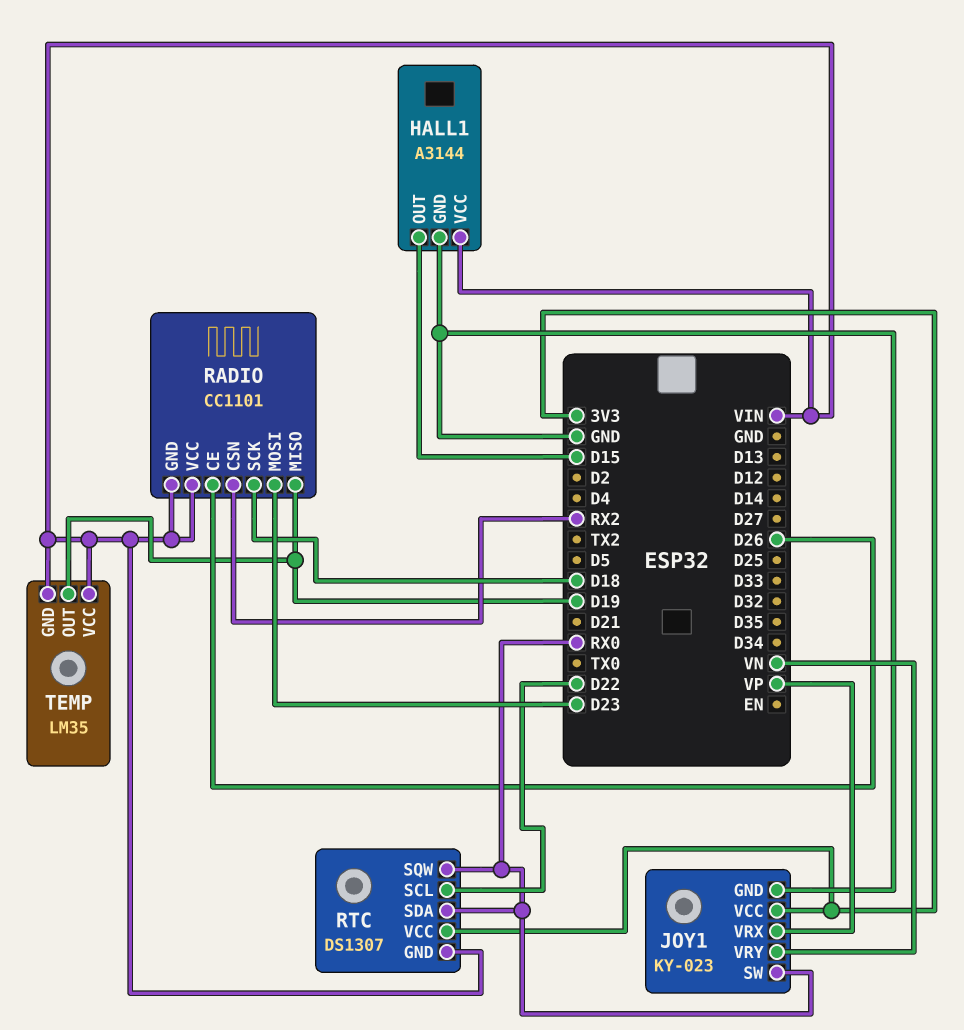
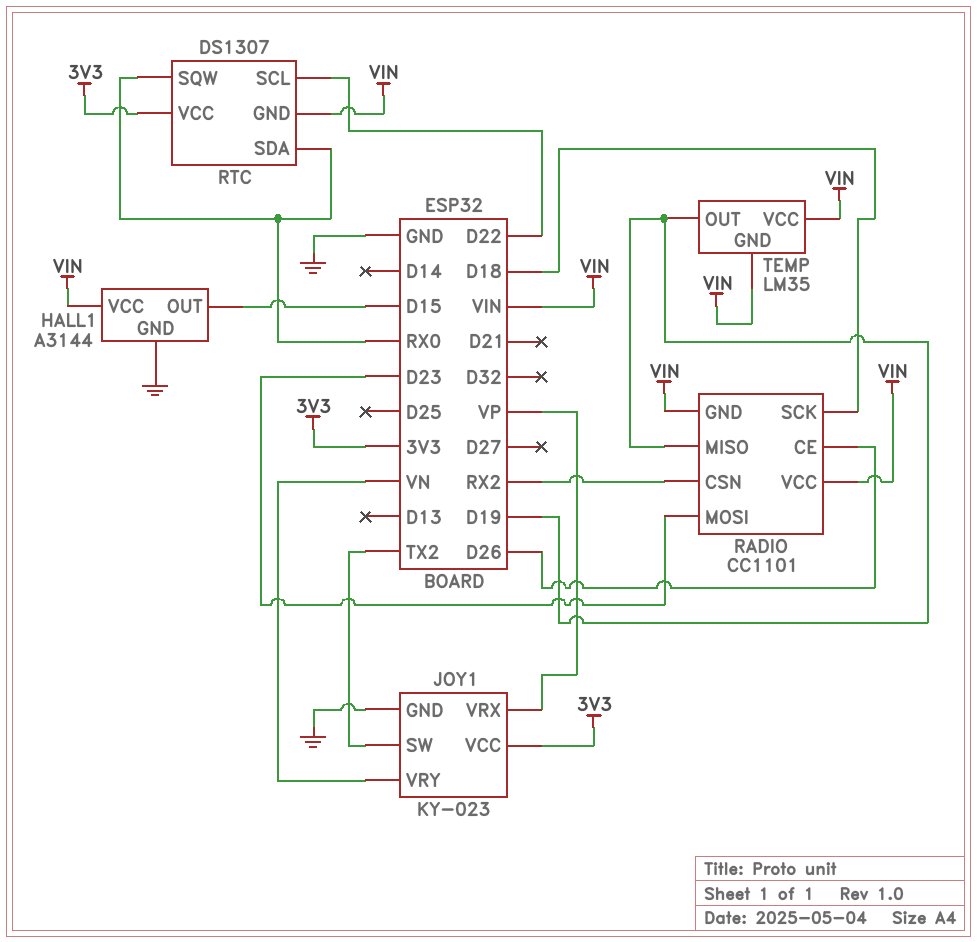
JOY1 pin SW: RX0 -> TX2

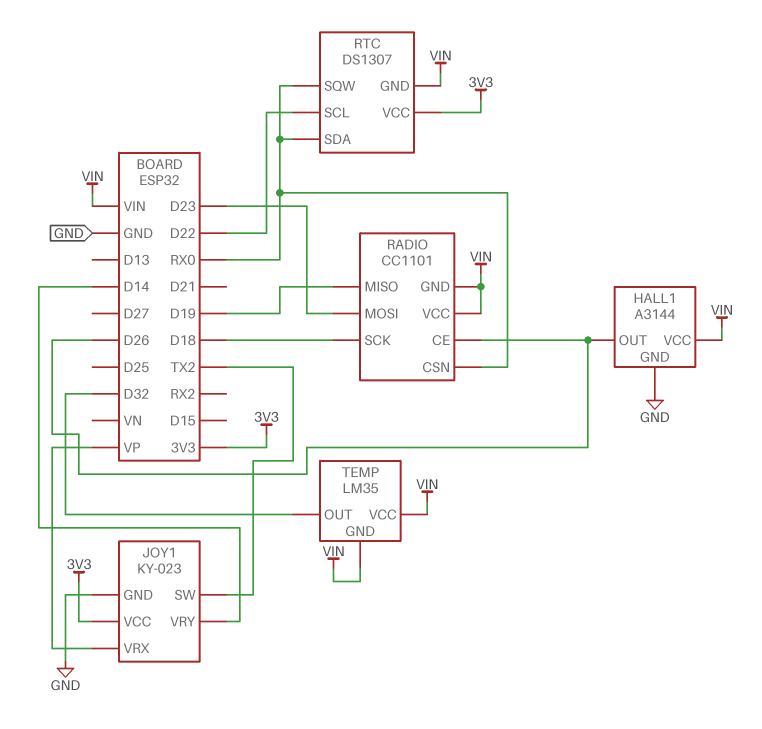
HALL1 pin OUT: D15 -> D26
JOY1 pin VRY: VN -> D14
RADIO pin CSN: RX2 -> RX0
TEMP pin OUT: D19 -> D32

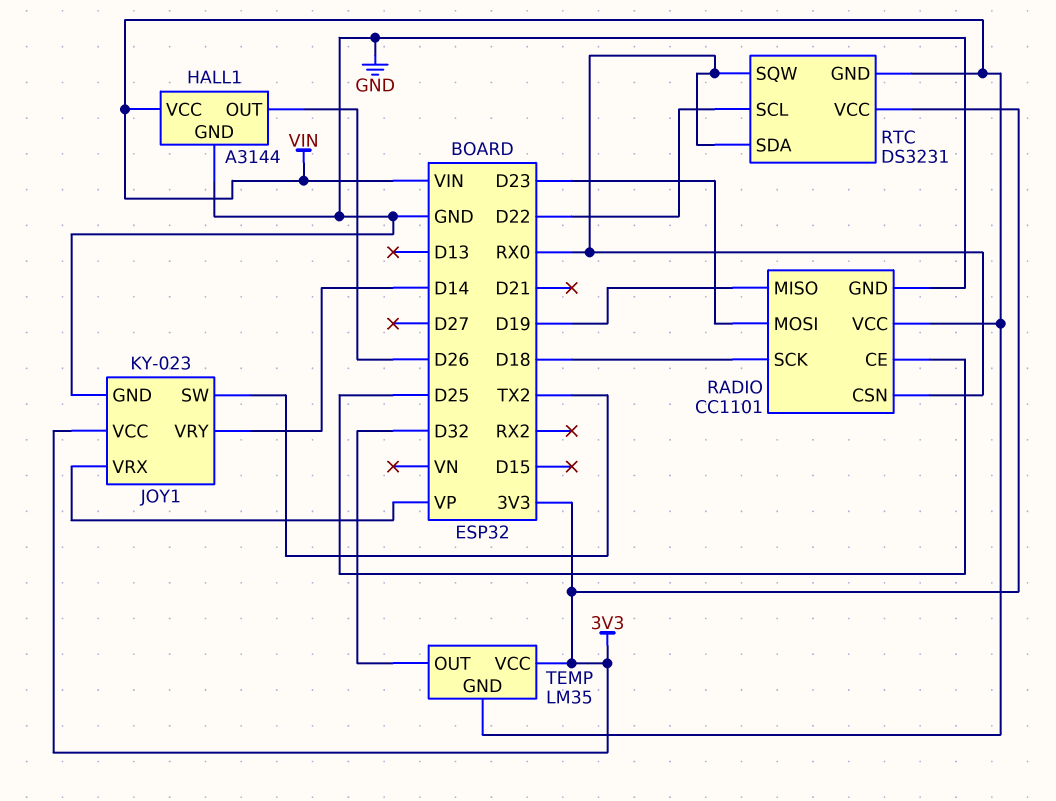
RADIO pin CE: D26 -> D25
RADIO pin GND: VIN -> GND
RTC: DS1307 -> DS3231
TEMP pin VCC: VIN -> 3V3

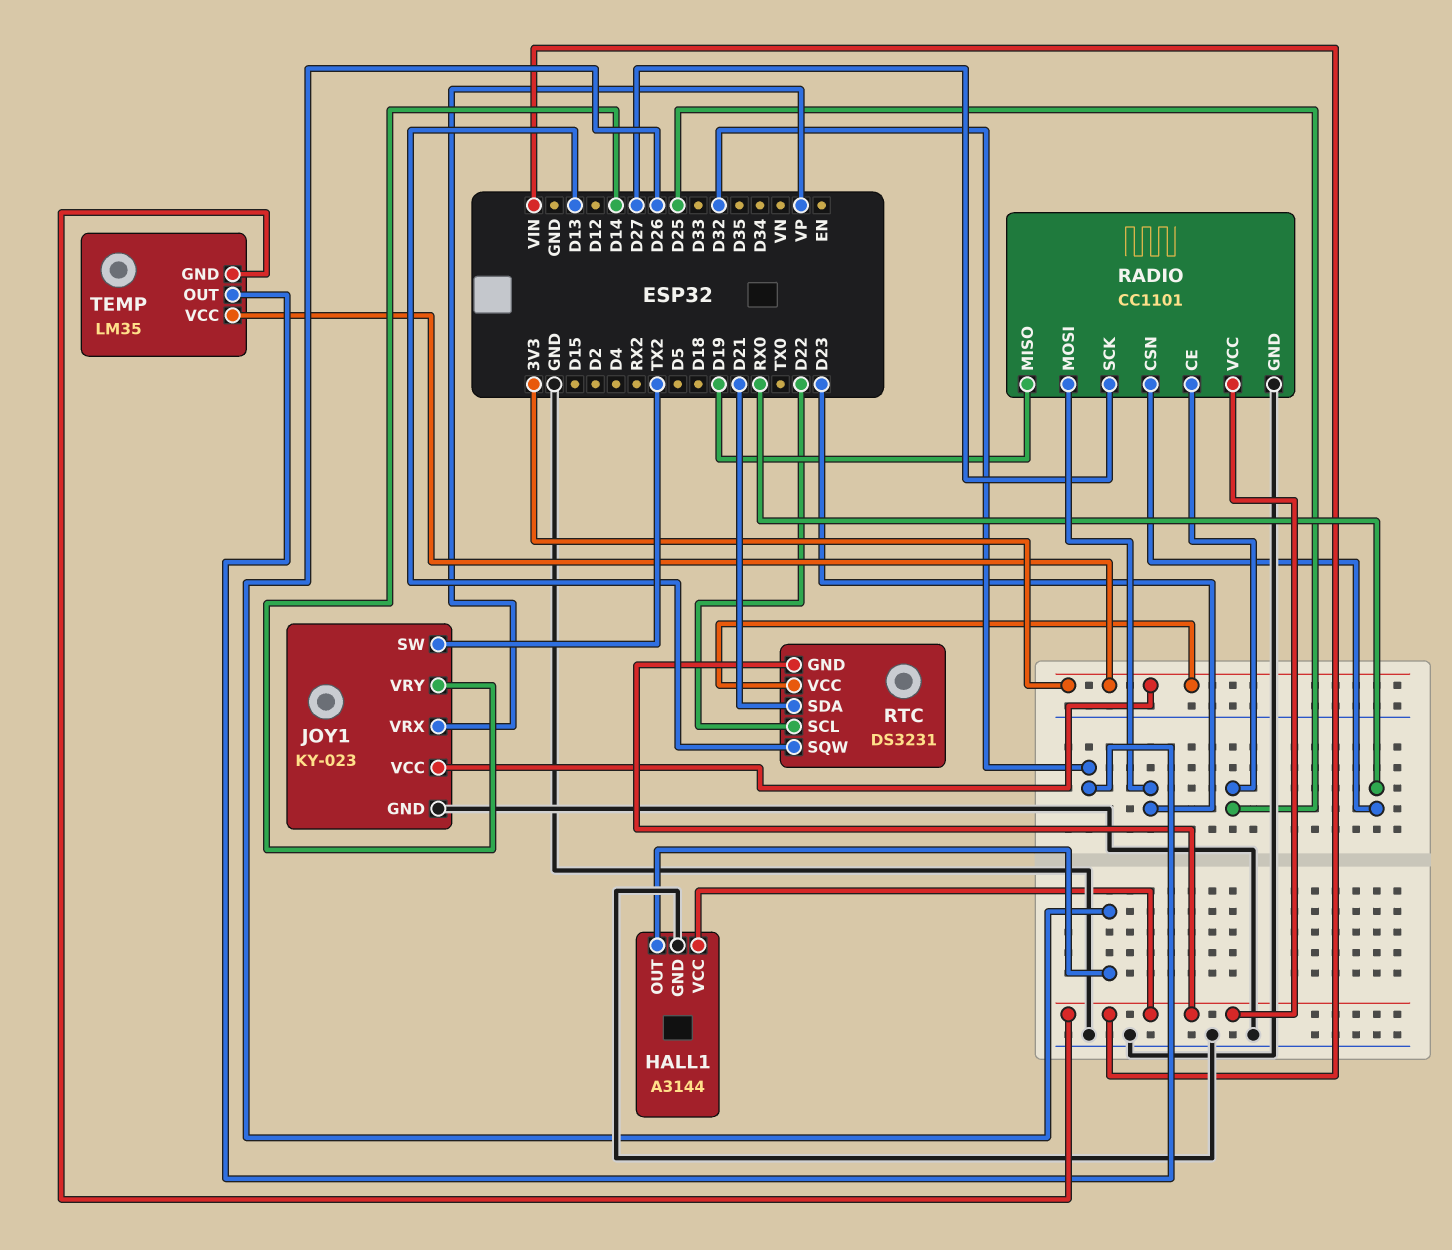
RADIO pin SCK: D18 -> D27
RTC pin SDA: RX0 -> D21
RTC pin SQW: RX0 -> D13

